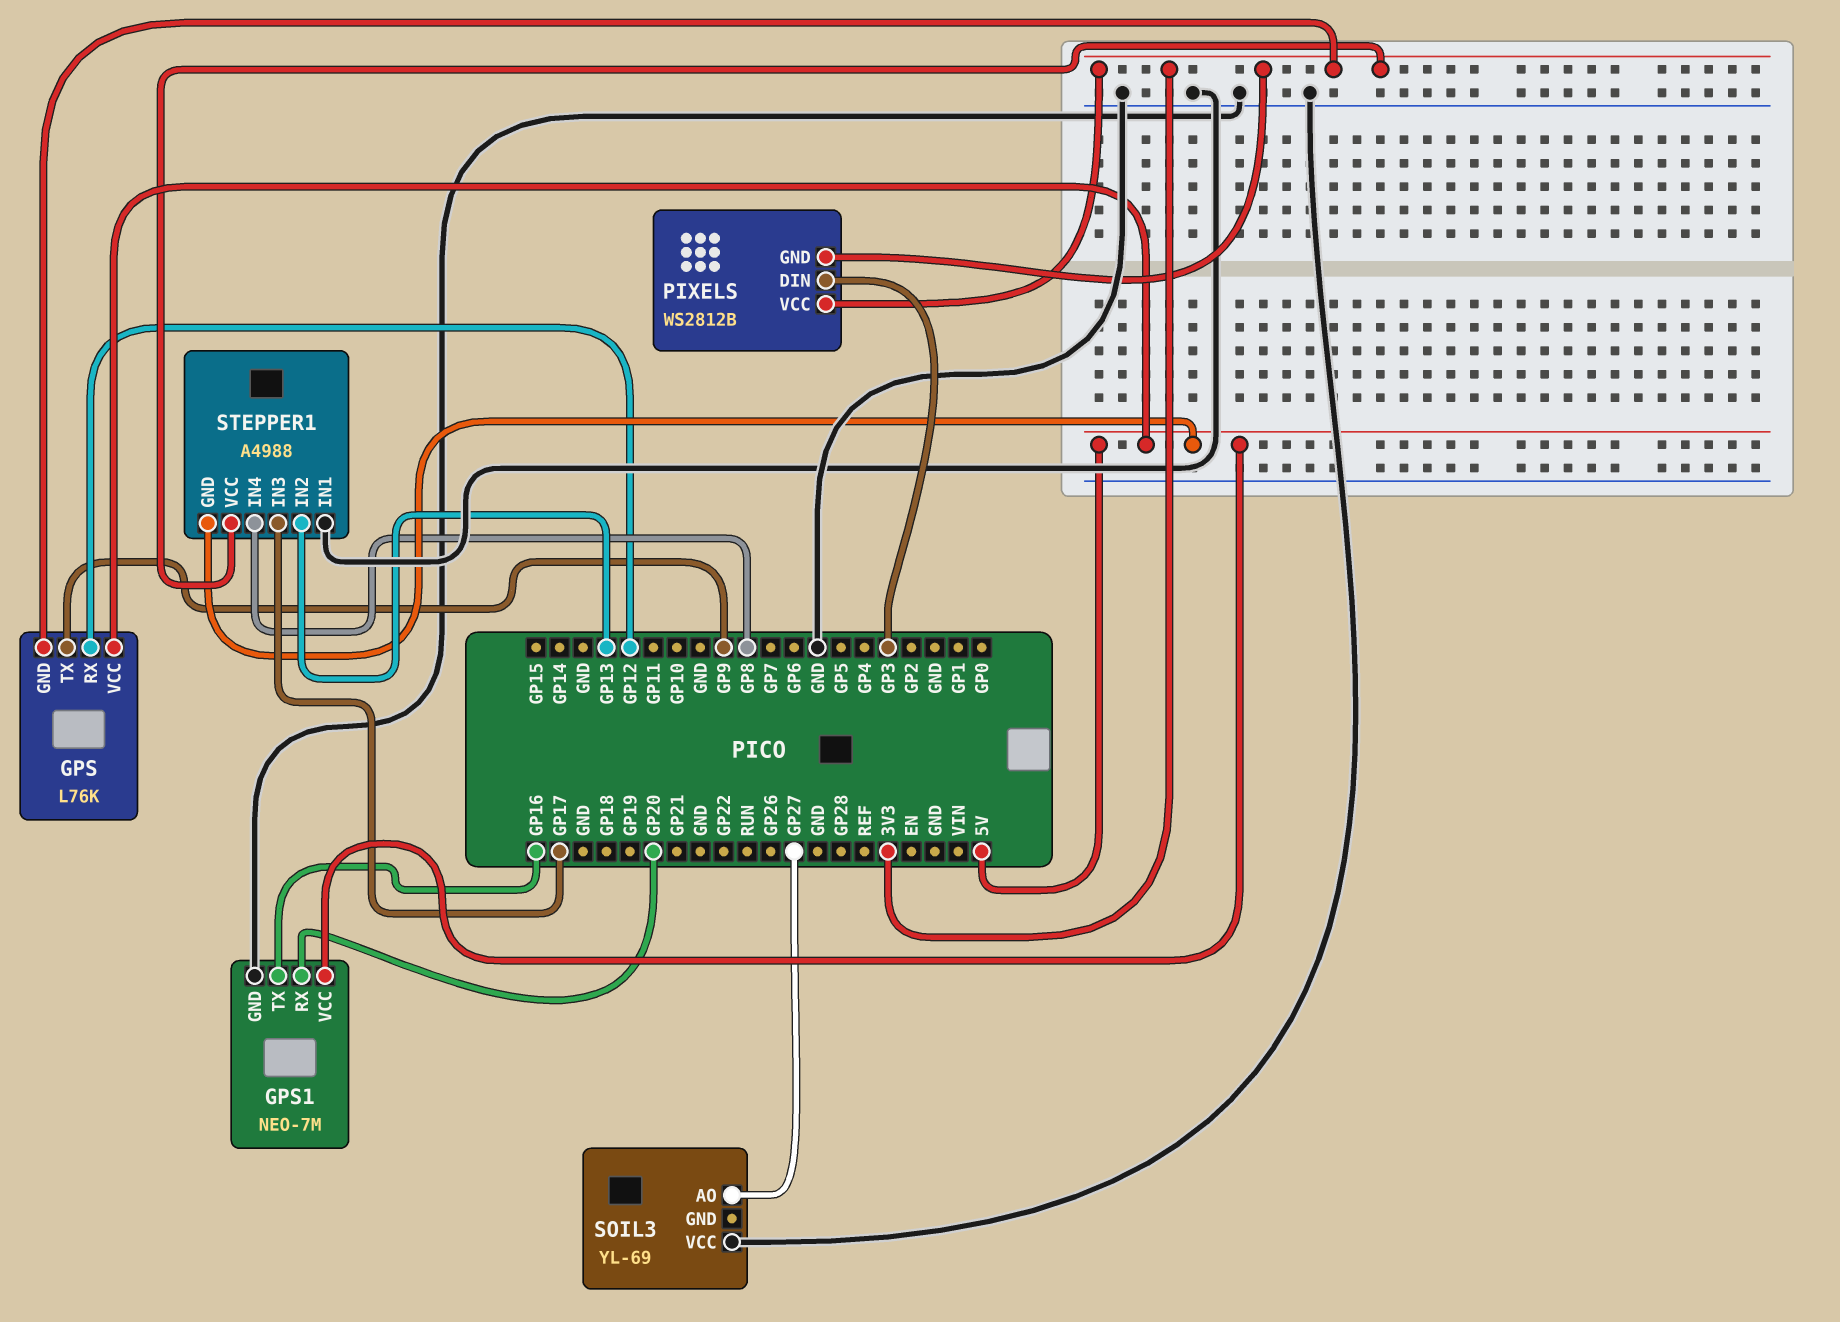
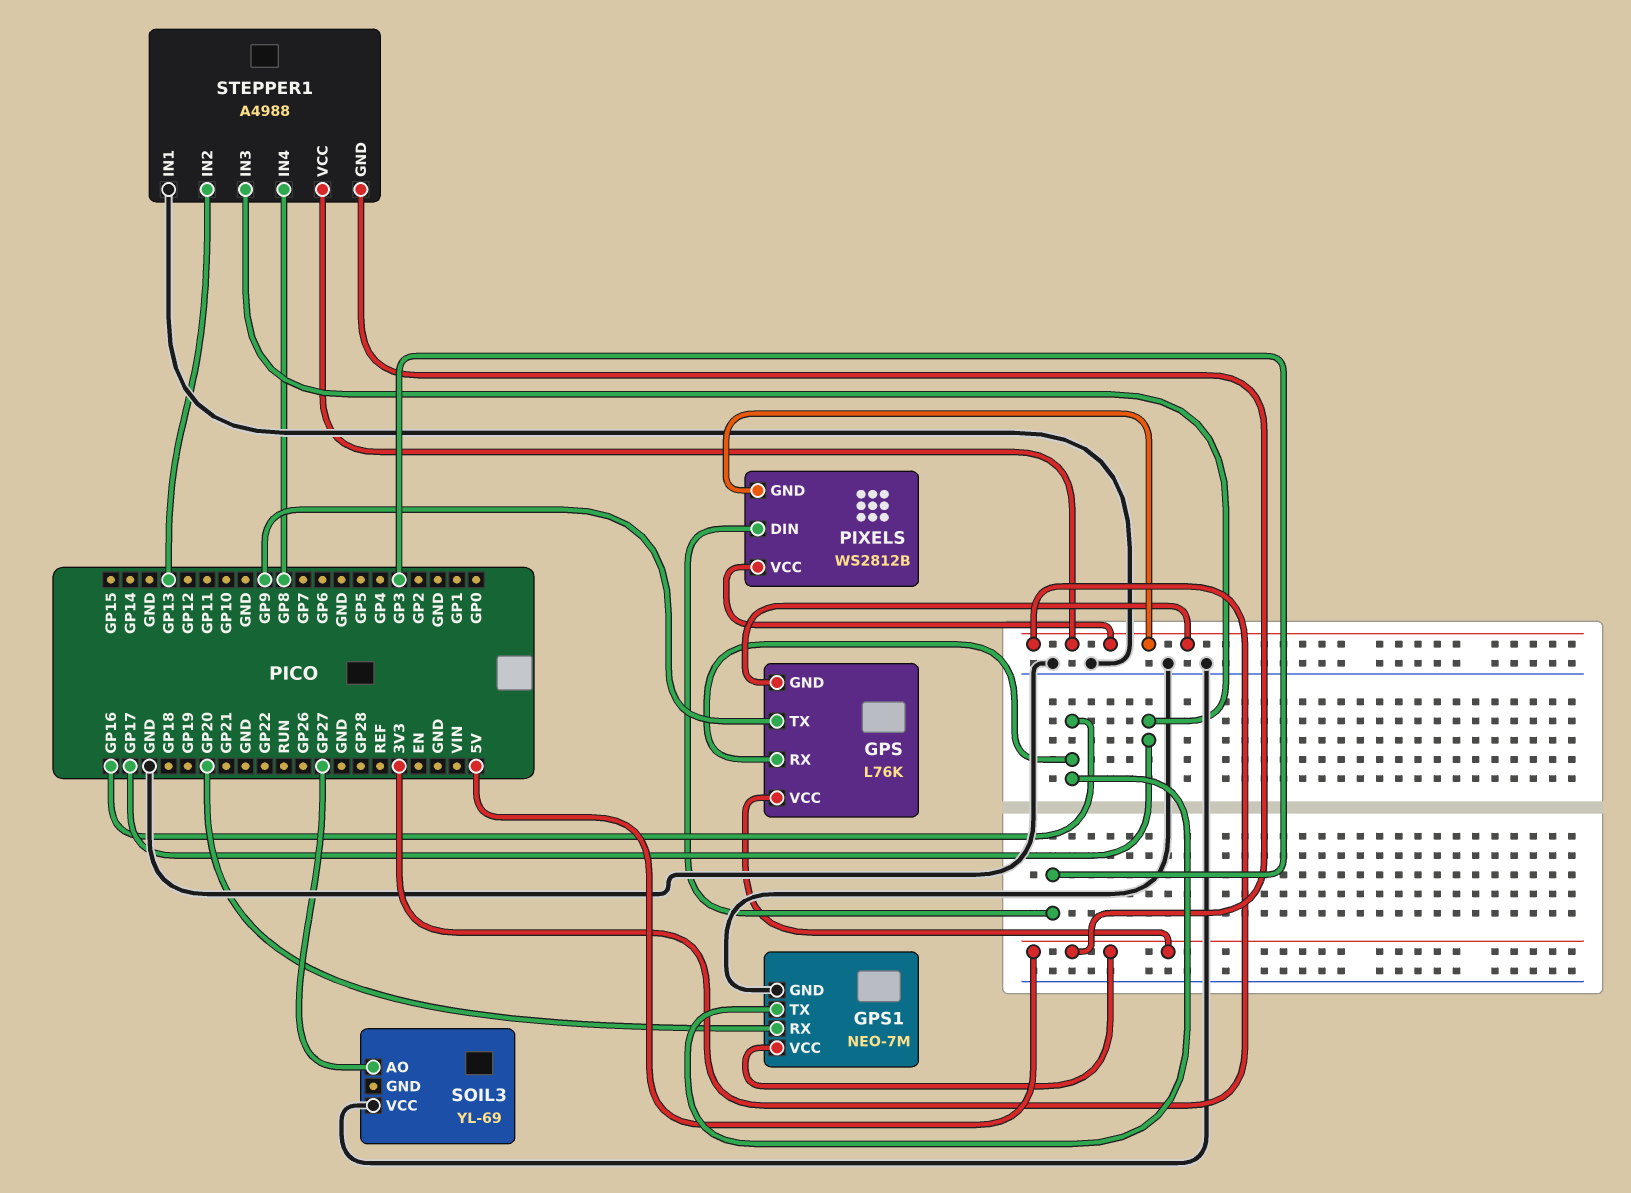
GPS pin RX: GP12 -> GP16

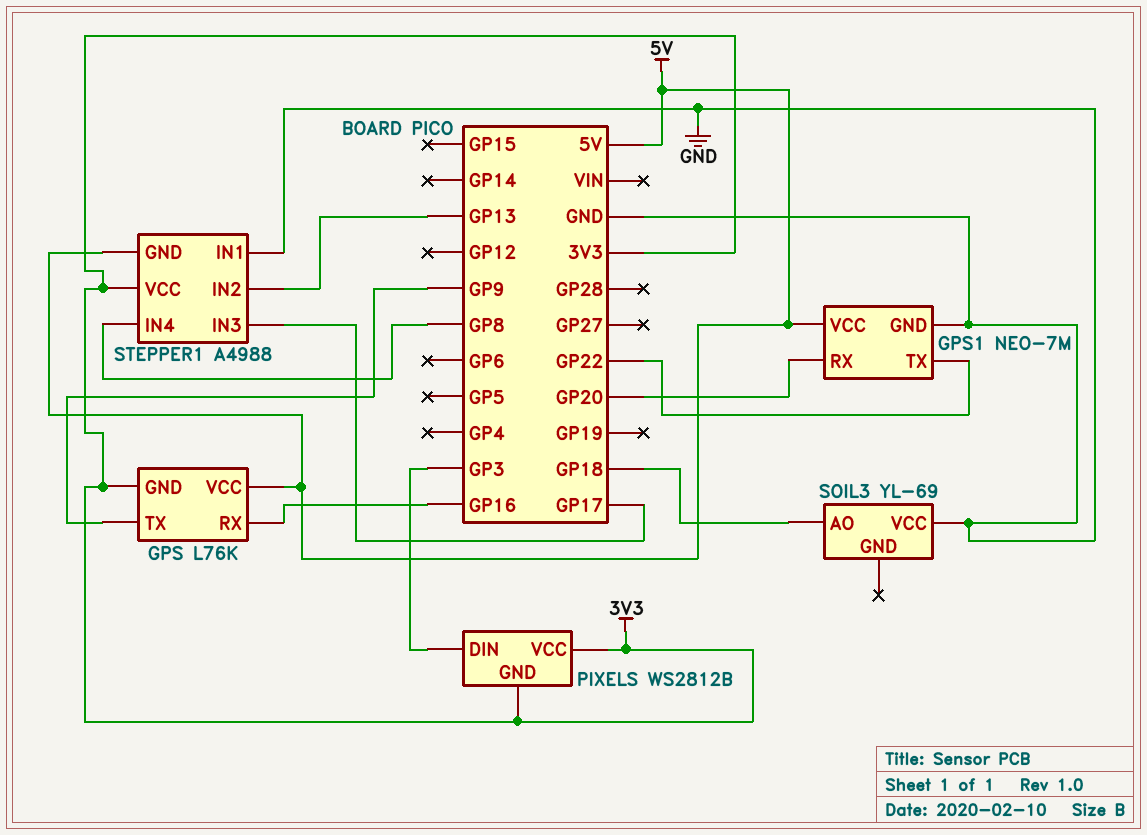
GPS1 pin TX: GP16 -> GP22
SOIL3 pin AO: GP27 -> GP18

